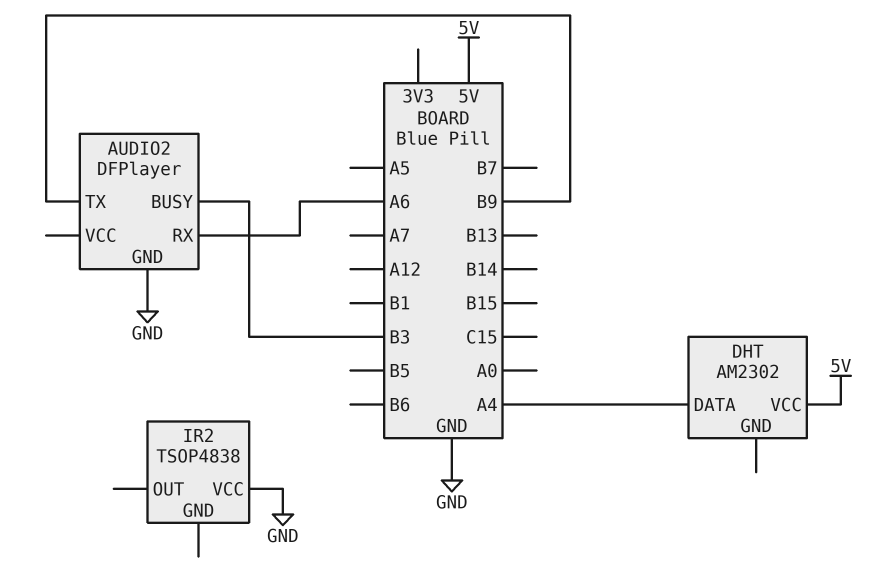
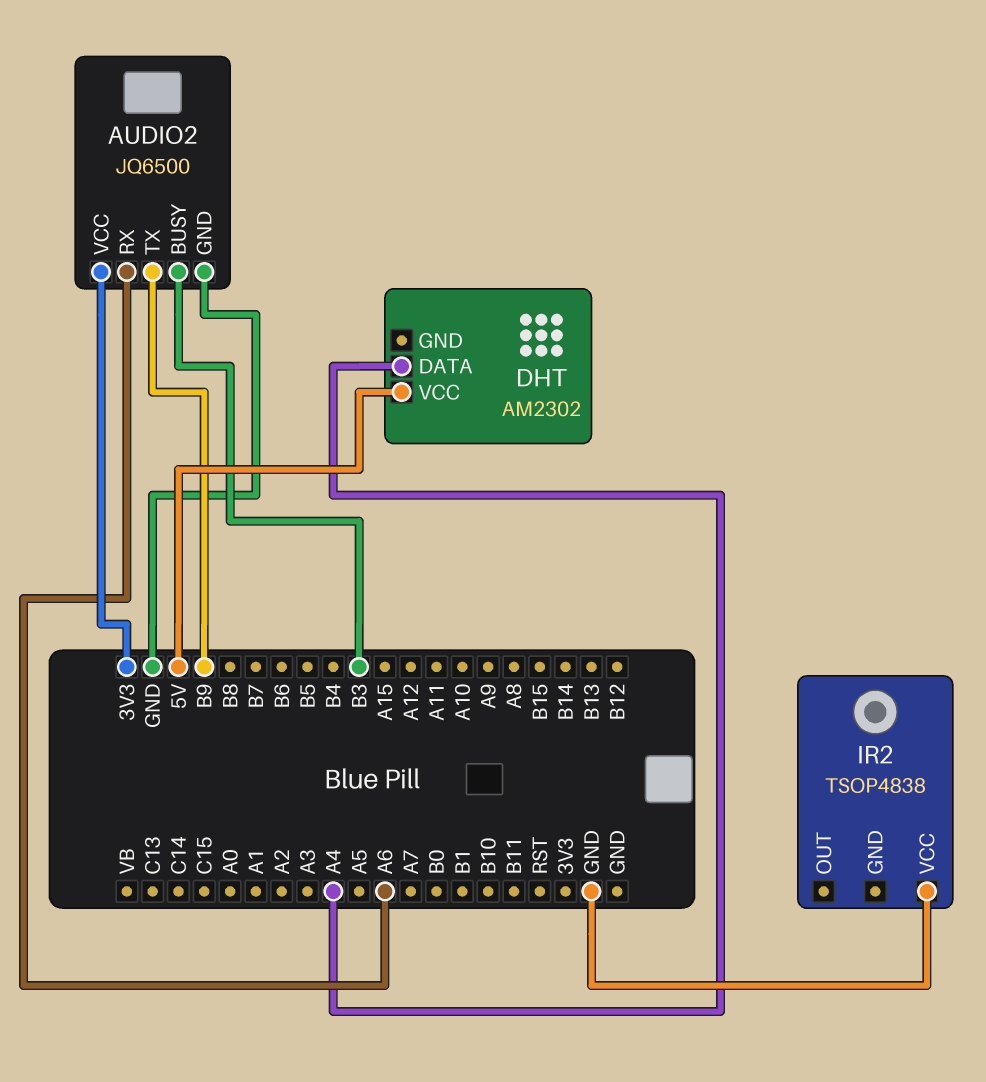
AUDIO2: DFPlayer -> JQ6500
AUDIO2 pin VCC: none -> 3V3

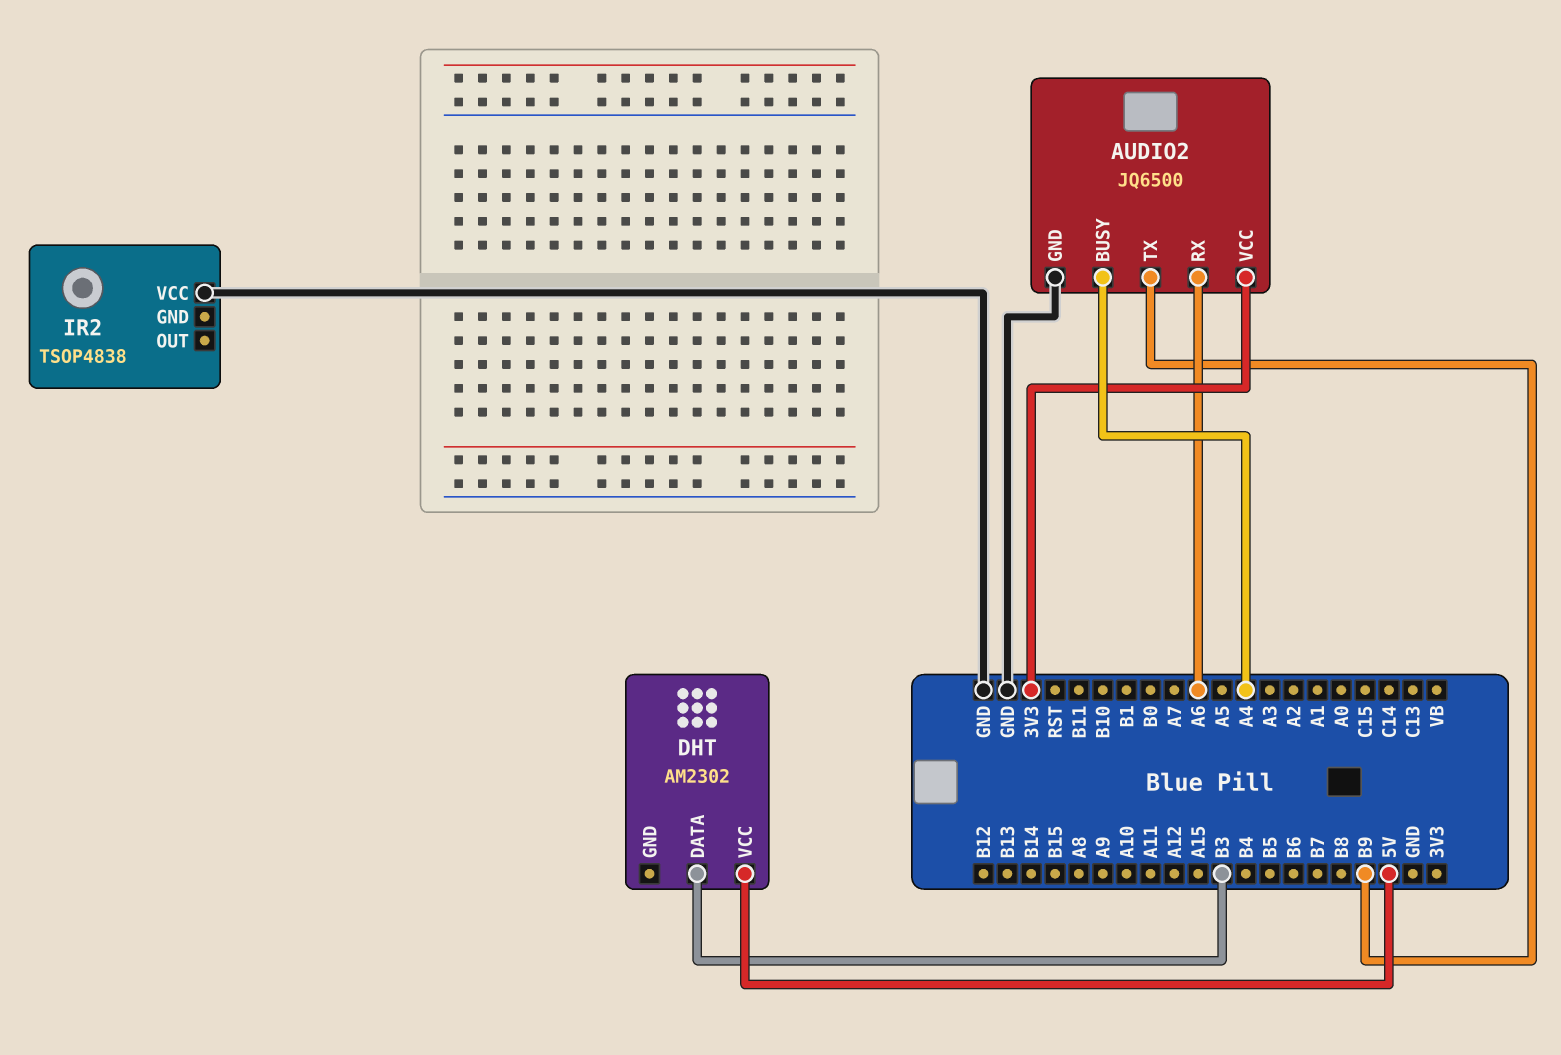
AUDIO2 pin BUSY: B3 -> A4
DHT pin DATA: A4 -> B3

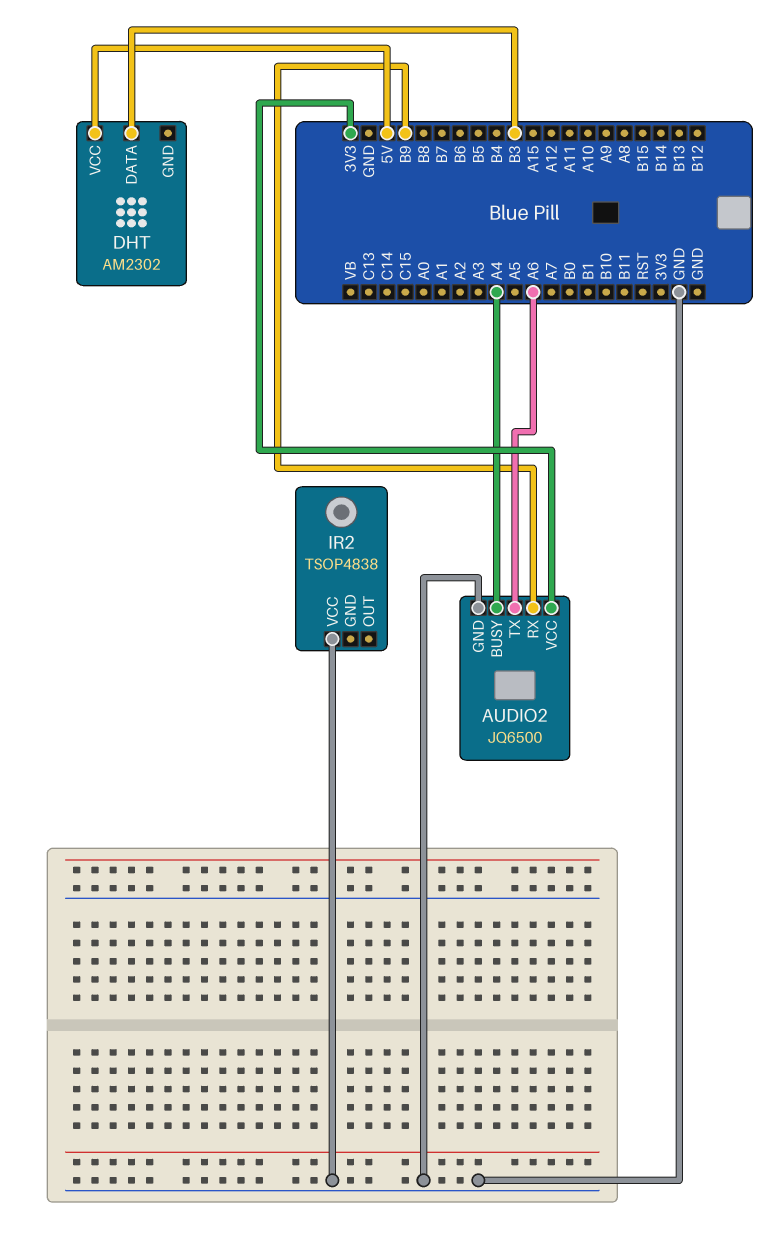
AUDIO2 pin RX: A6 -> B9
AUDIO2 pin TX: B9 -> A6

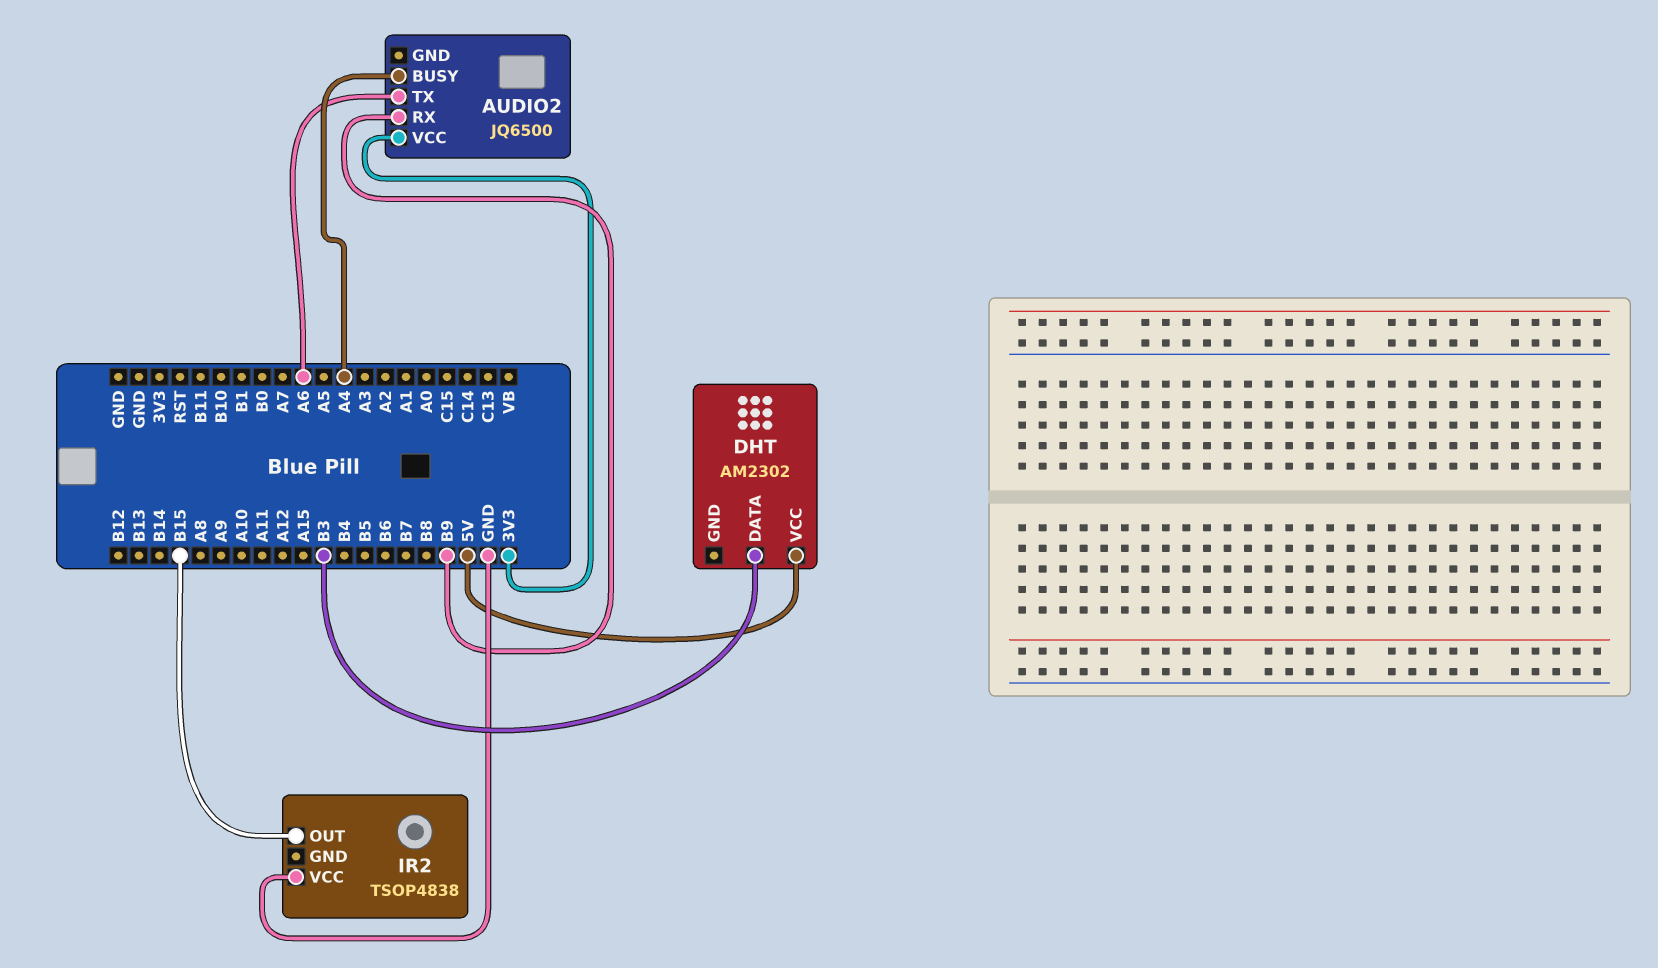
AUDIO2 pin GND: GND -> none
IR2 pin OUT: none -> B15

